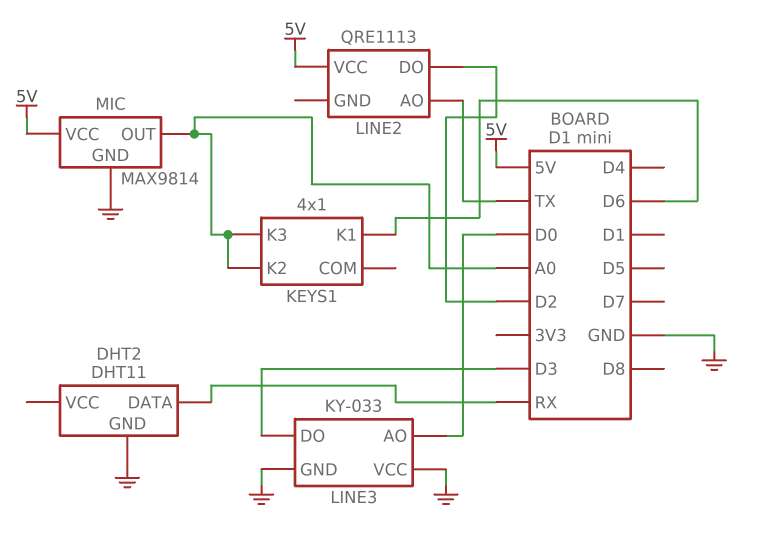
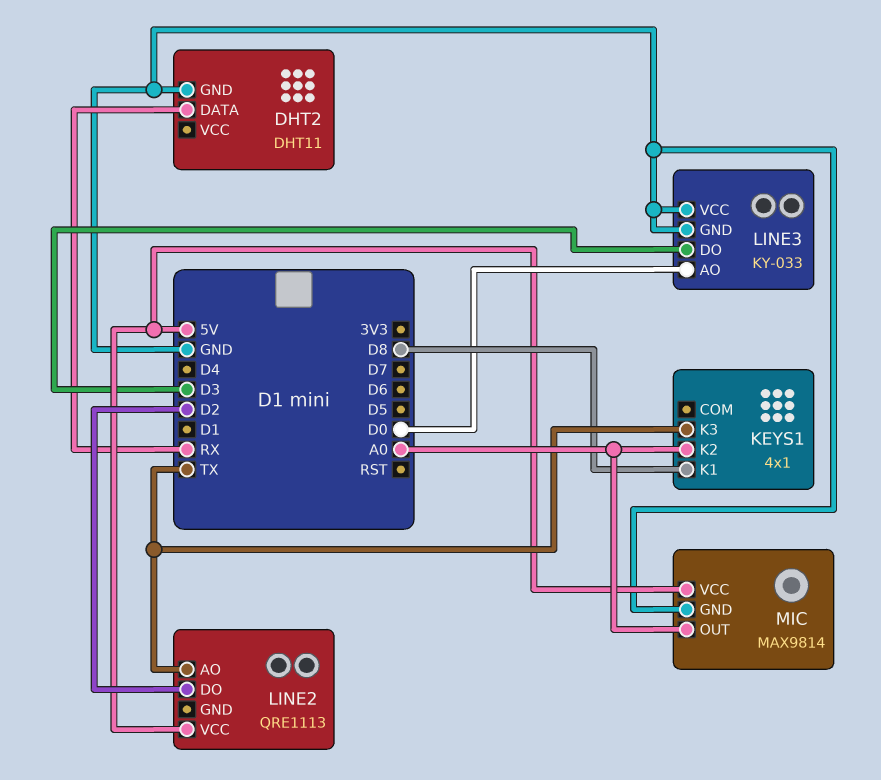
KEYS1 pin K1: D6 -> D8
KEYS1 pin K3: A0 -> TX

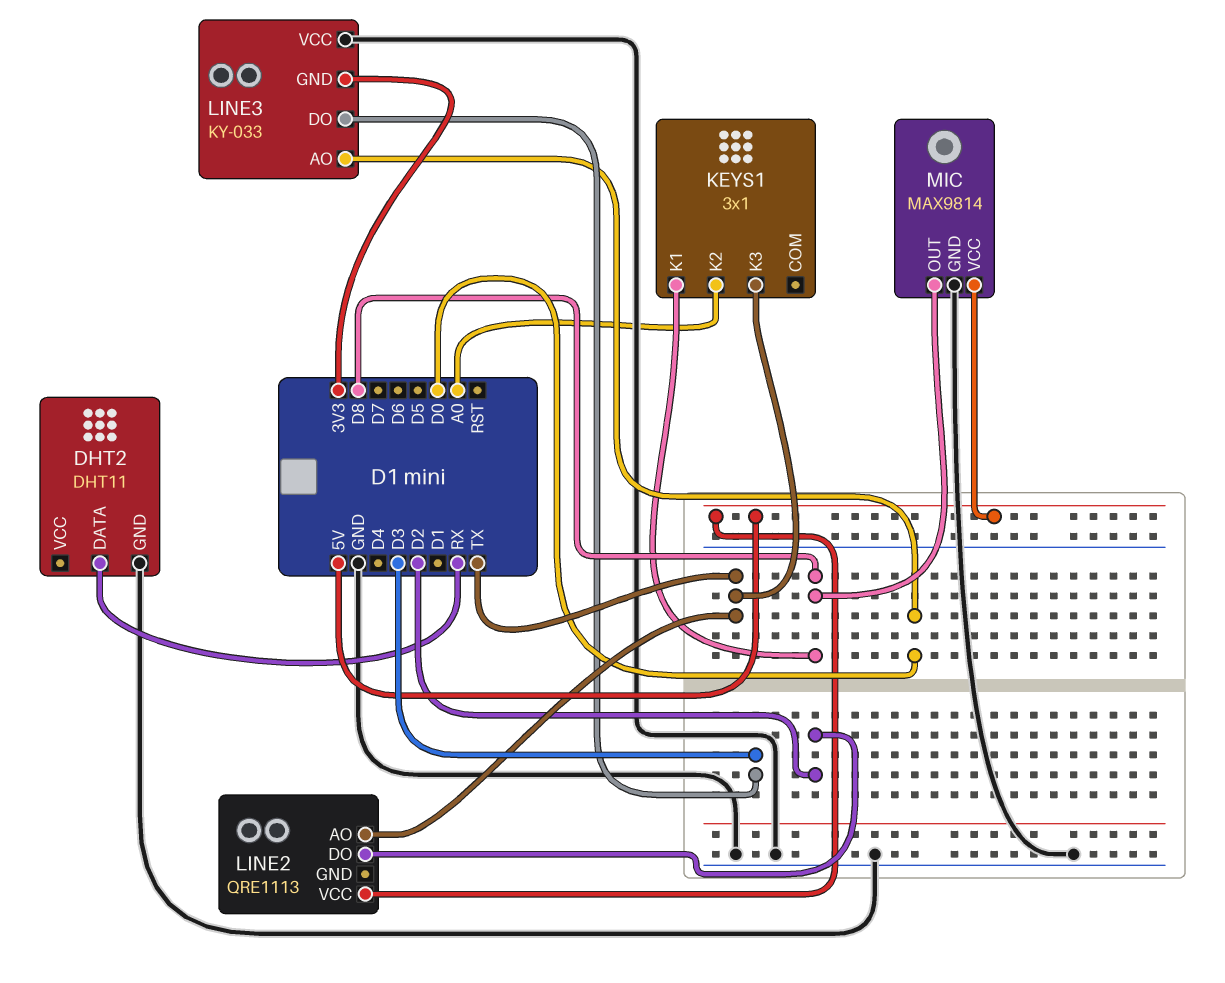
KEYS1: 4x1 -> 3x1
LINE3 pin GND: GND -> 3V3
MIC pin OUT: A0 -> D8

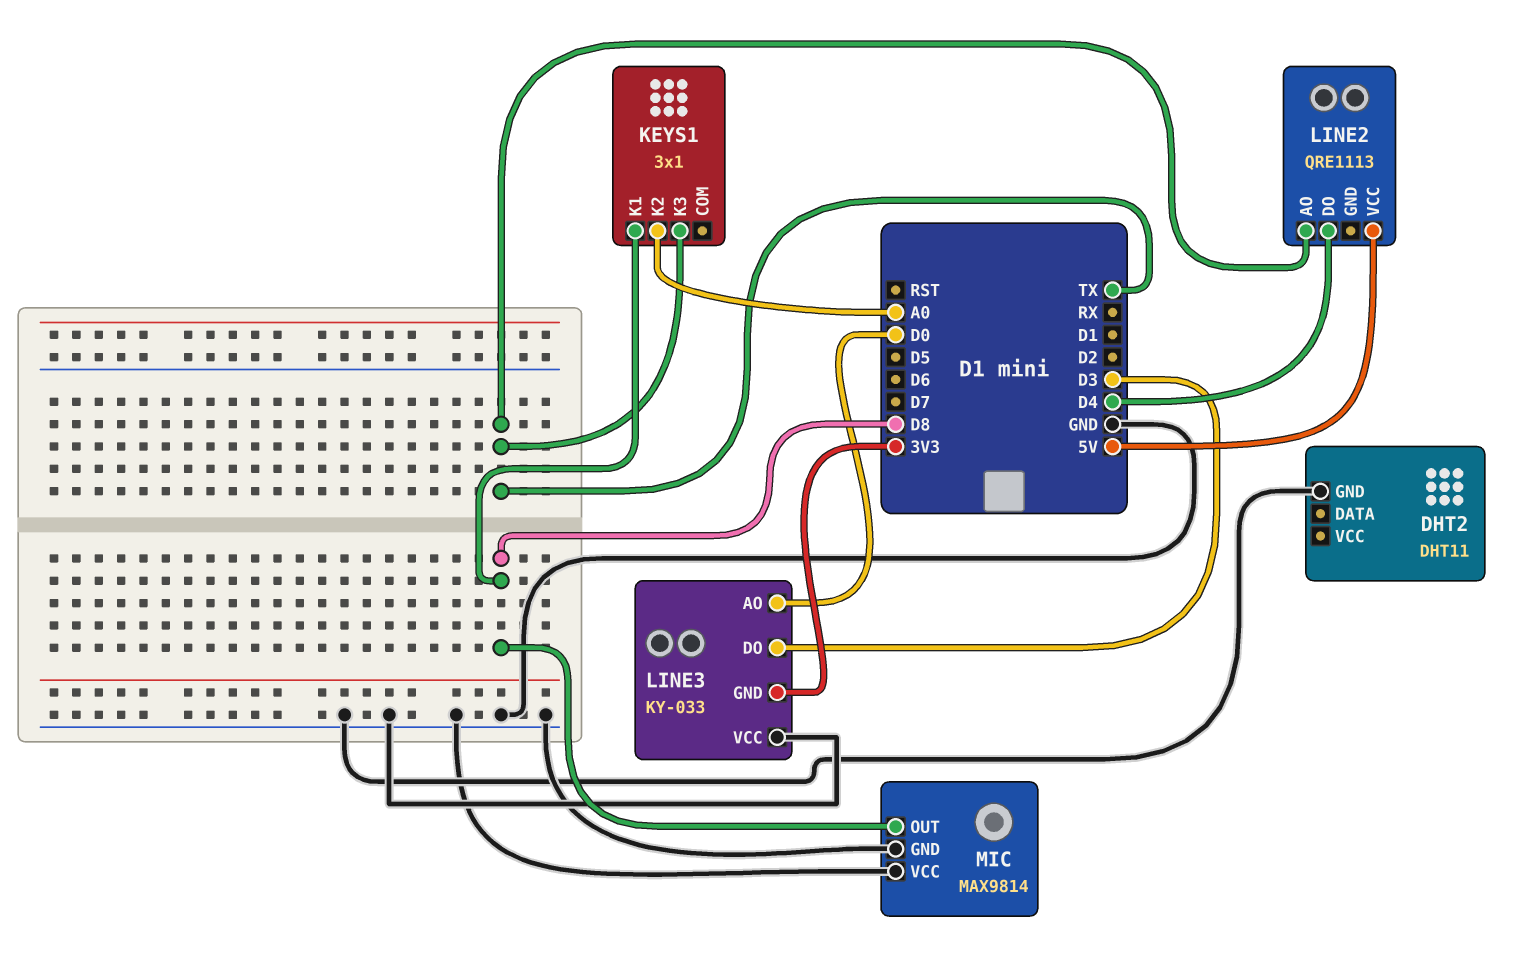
DHT2 pin DATA: RX -> none
LINE2 pin DO: D2 -> D4
MIC pin VCC: 5V -> GND

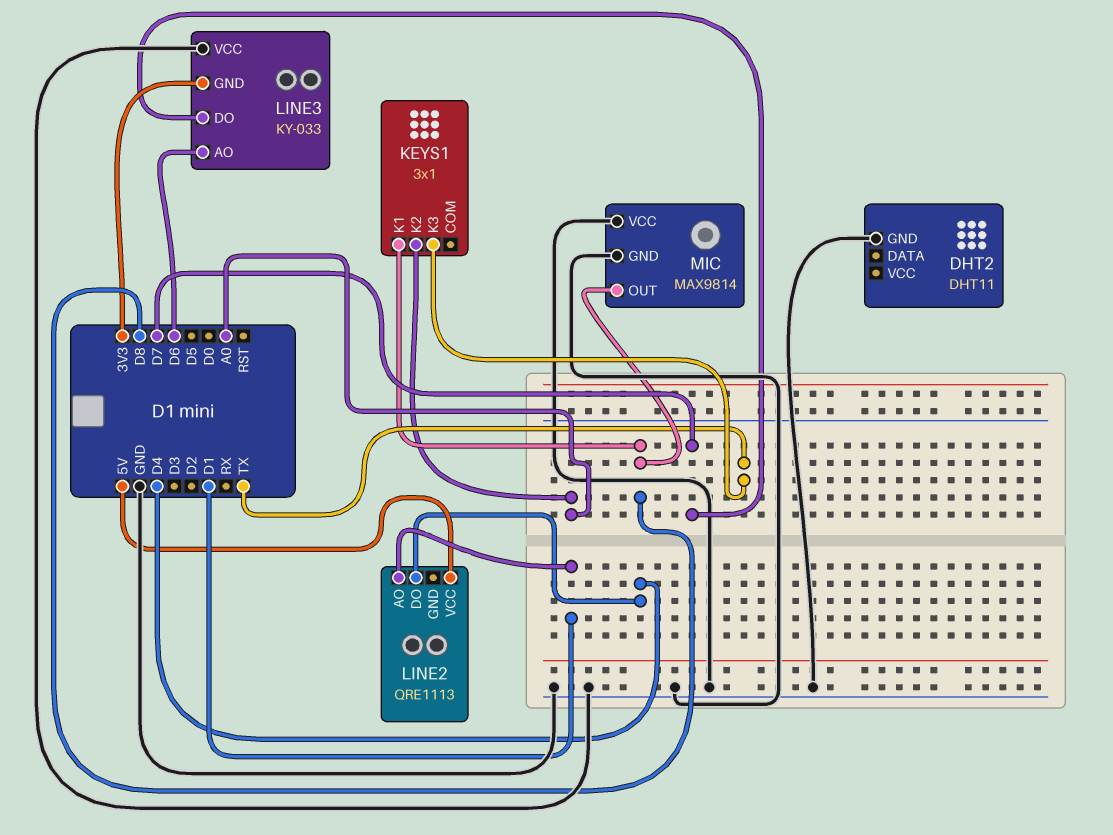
LINE2 pin AO: TX -> D1
LINE3 pin AO: D0 -> D6
LINE3 pin DO: D3 -> D7

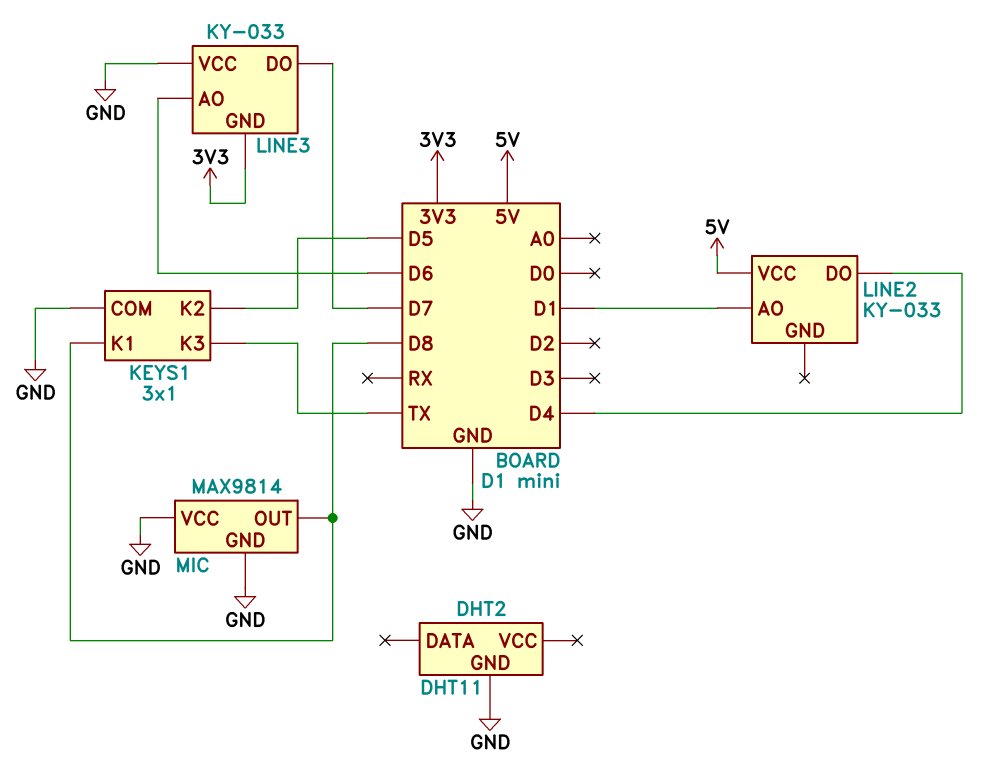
KEYS1 pin COM: none -> GND
KEYS1 pin K2: A0 -> D5
LINE2: QRE1113 -> KY-033

